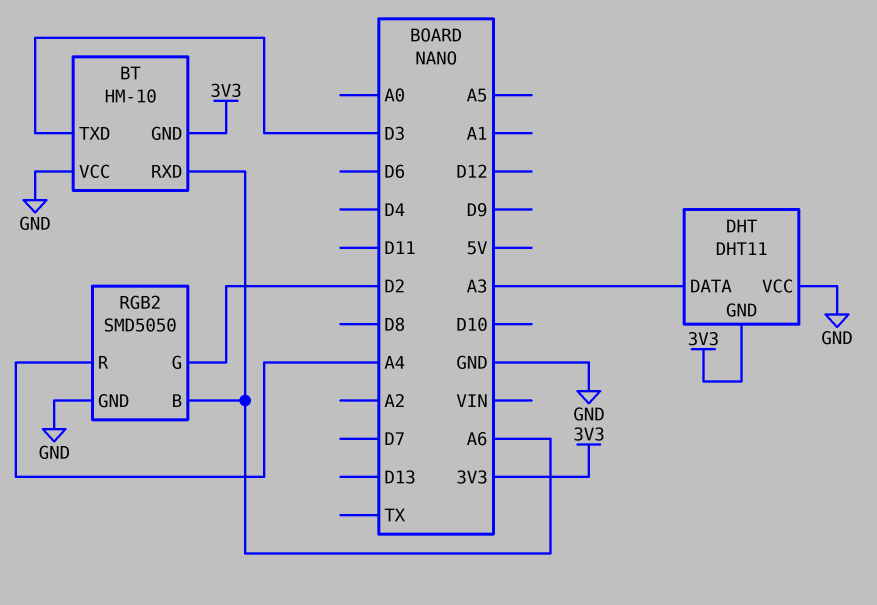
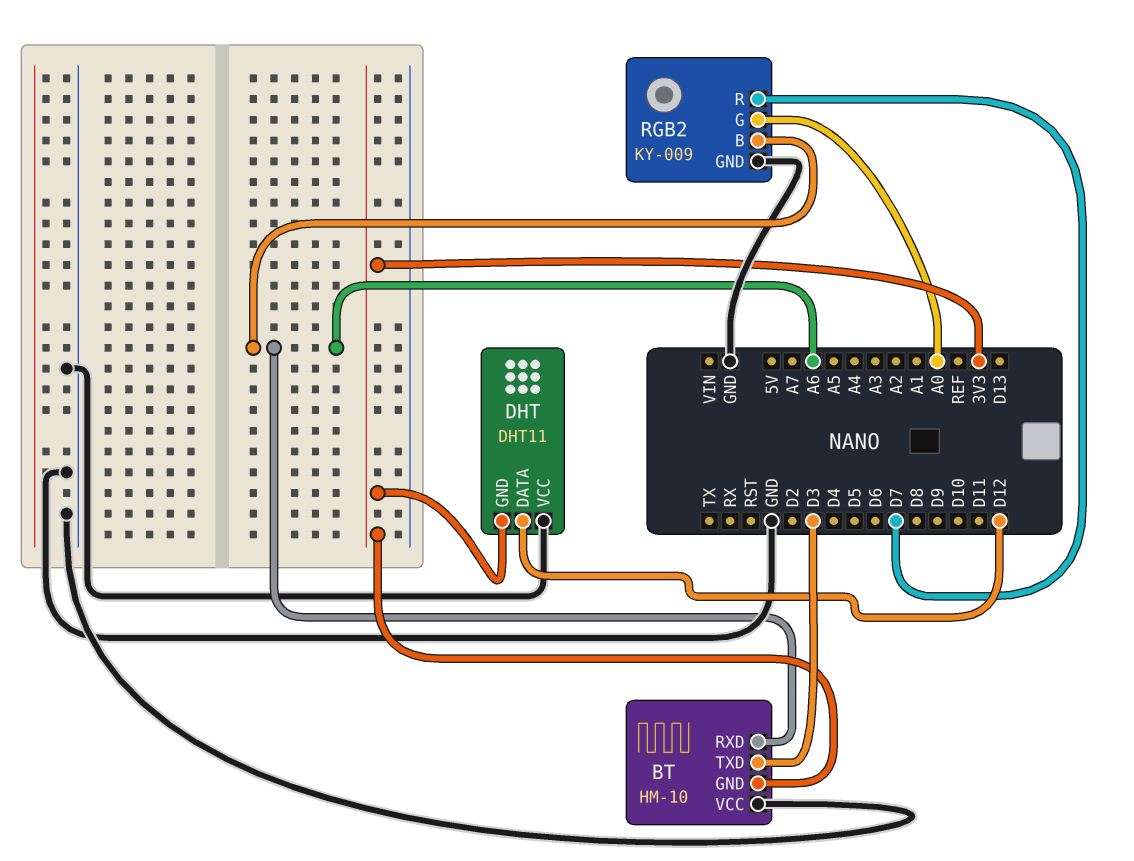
DHT pin DATA: A3 -> D12
RGB2: SMD5050 -> KY-009
RGB2 pin G: D2 -> A0
RGB2 pin R: A4 -> D7

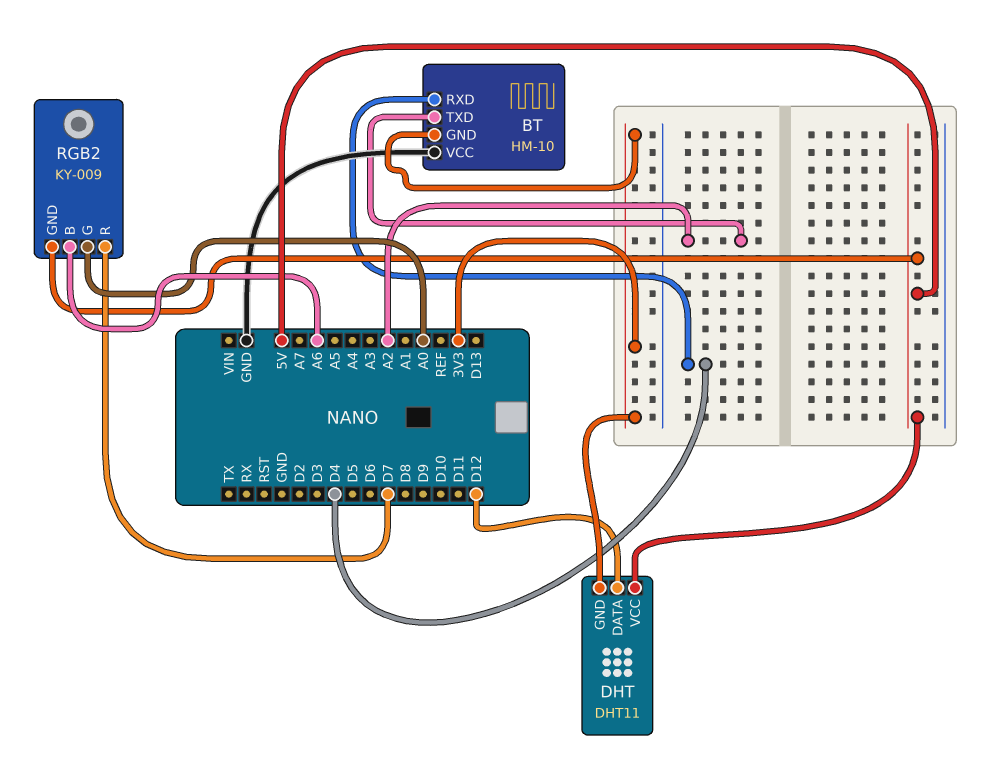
BT pin RXD: A6 -> D4
BT pin TXD: D3 -> A2
DHT pin VCC: GND -> 5V
RGB2 pin GND: GND -> 5V

